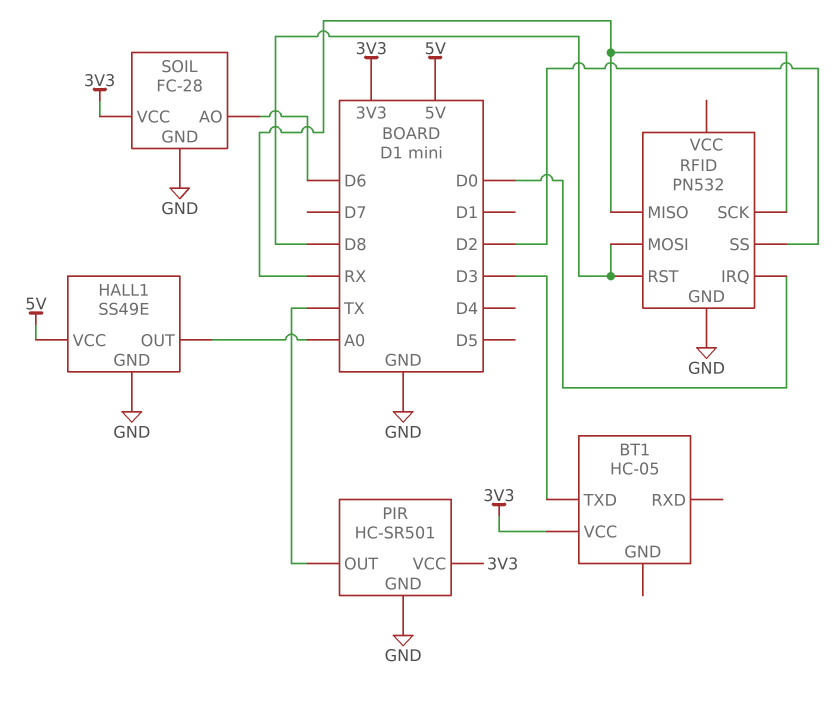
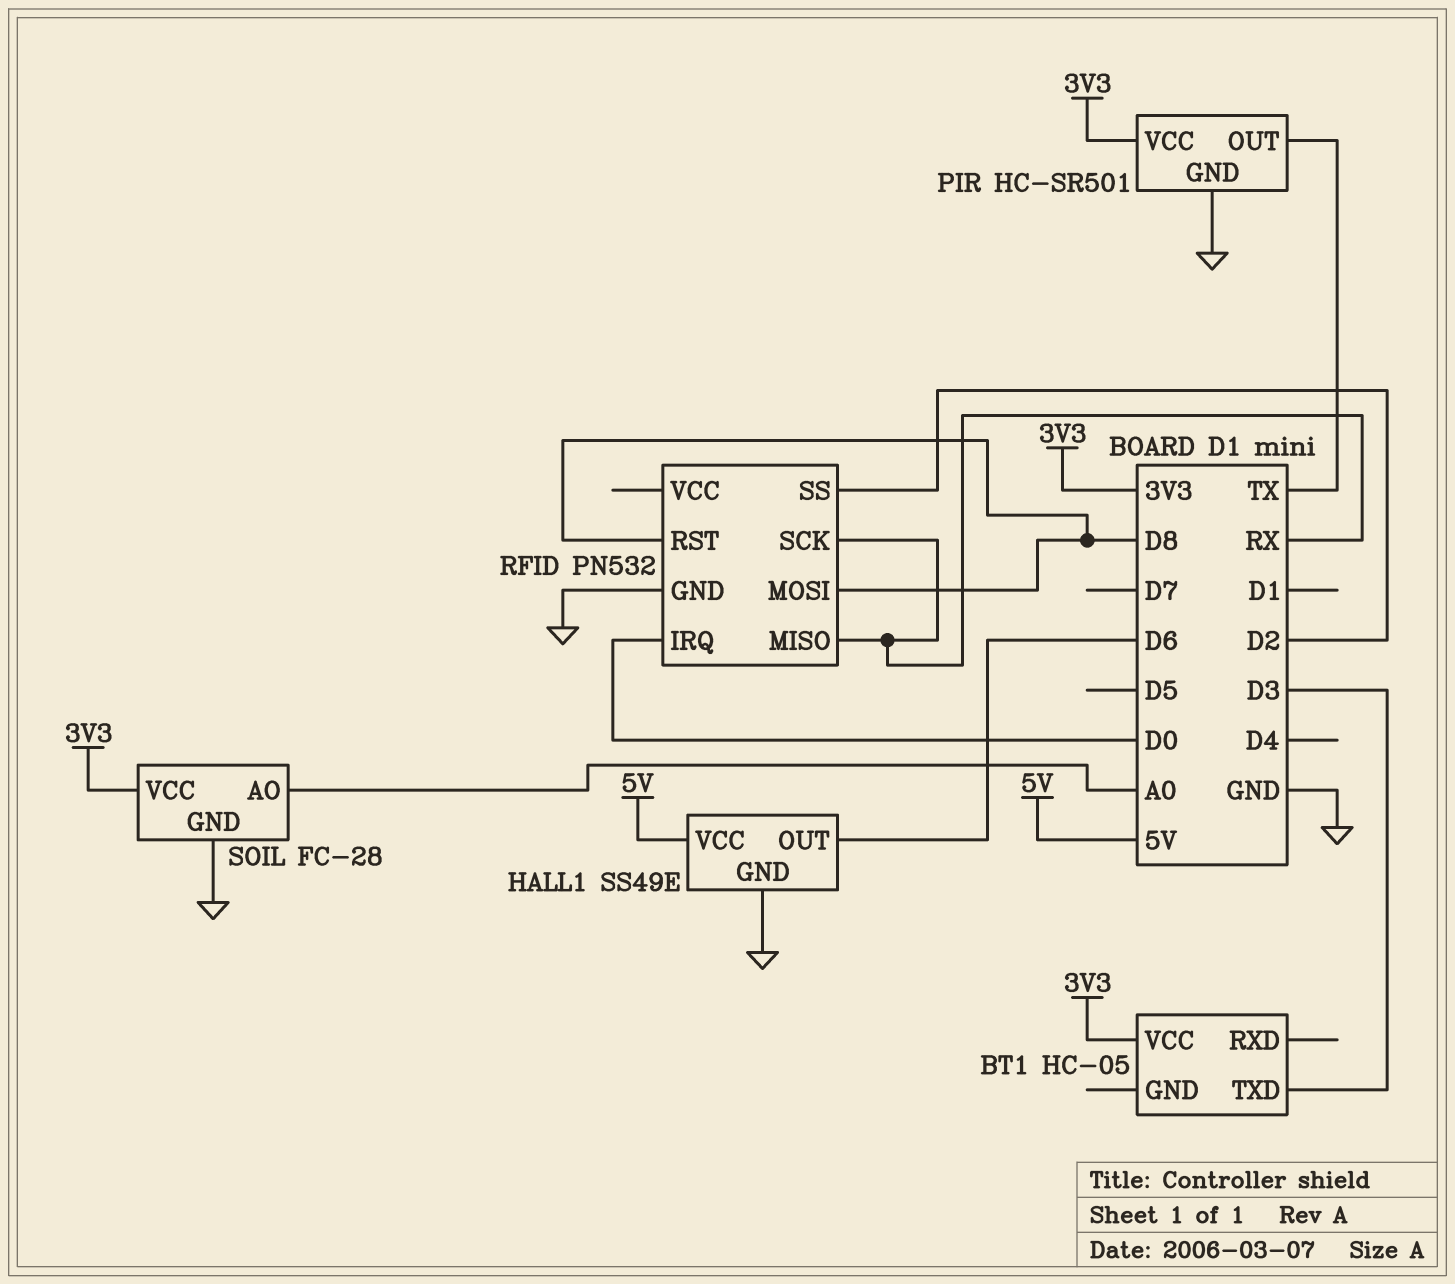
HALL1 pin OUT: A0 -> D6
SOIL pin AO: D6 -> A0

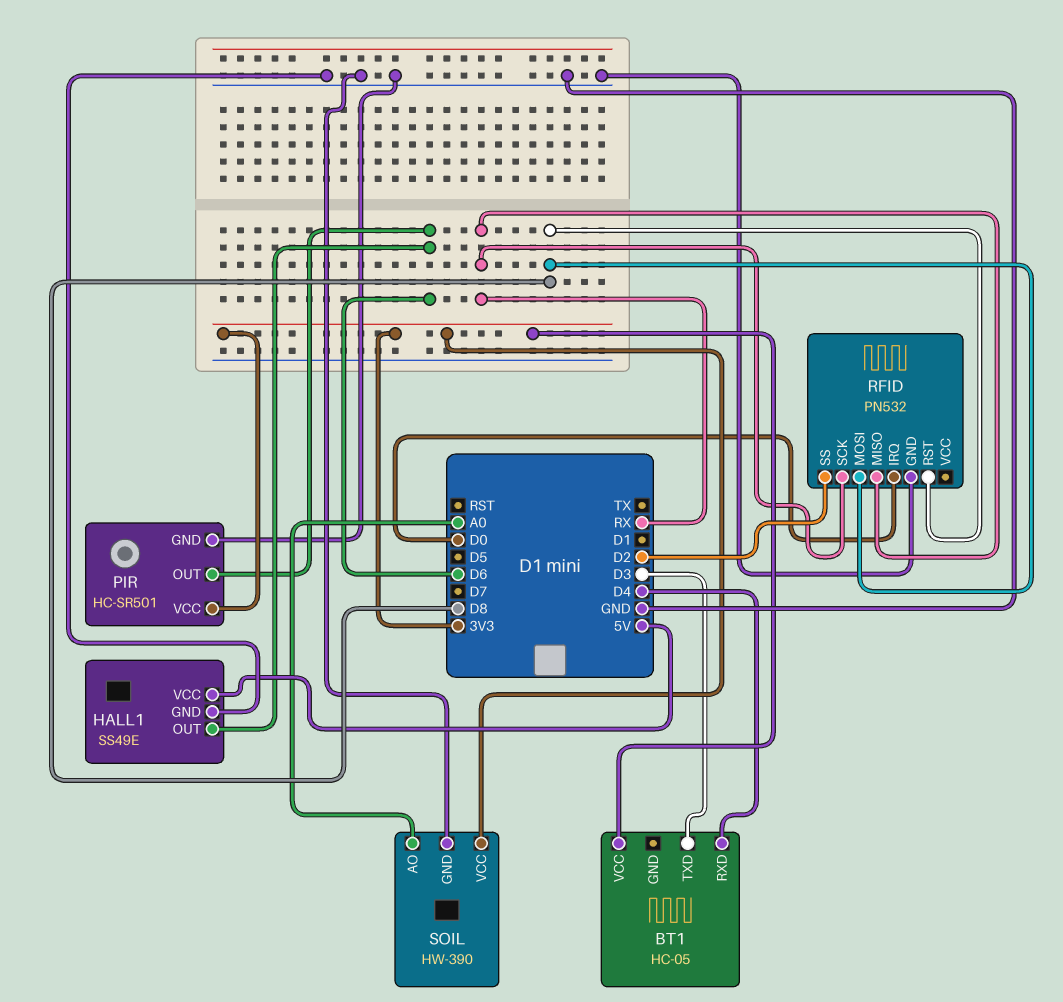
BT1 pin RXD: none -> D4
PIR pin OUT: TX -> D6
SOIL: FC-28 -> HW-390

